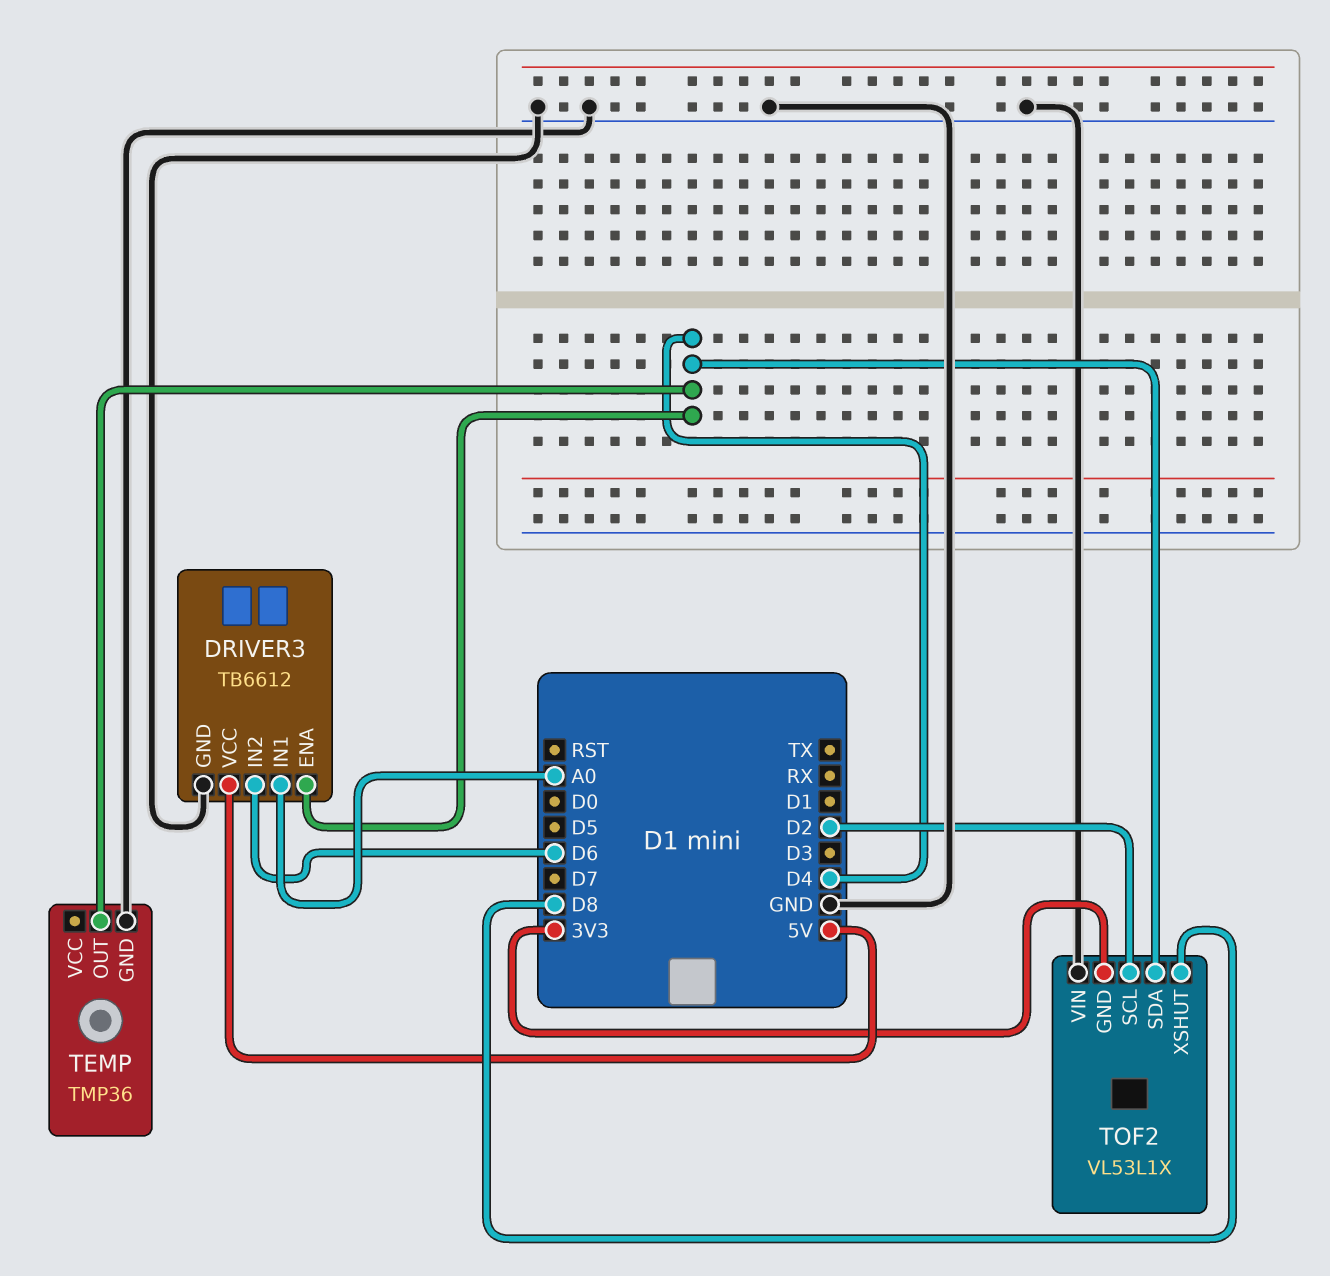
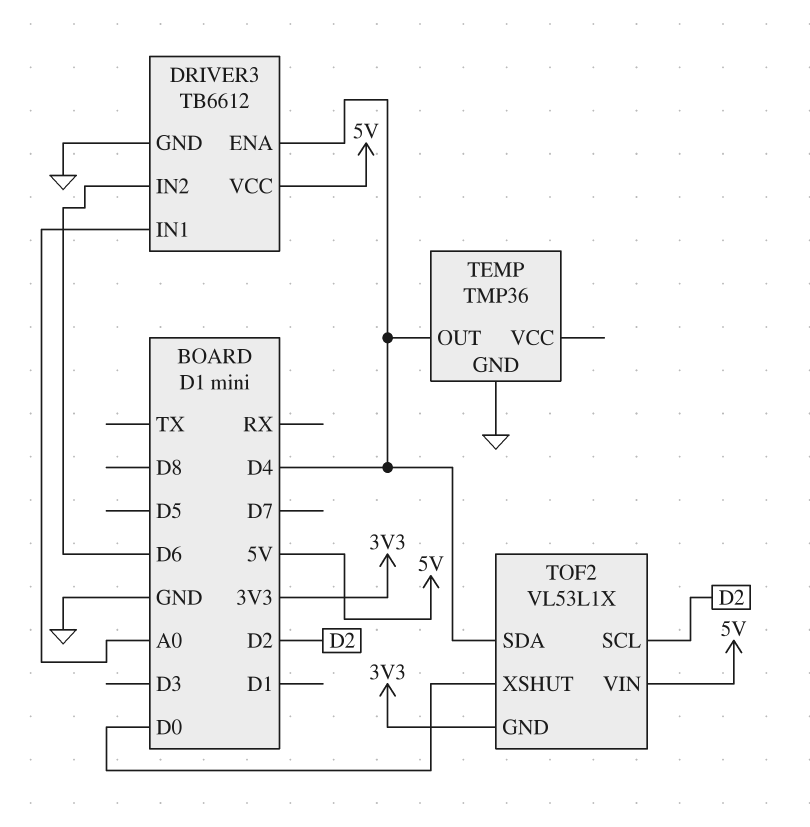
TOF2 pin VIN: GND -> 5V
TOF2 pin XSHUT: D8 -> D0

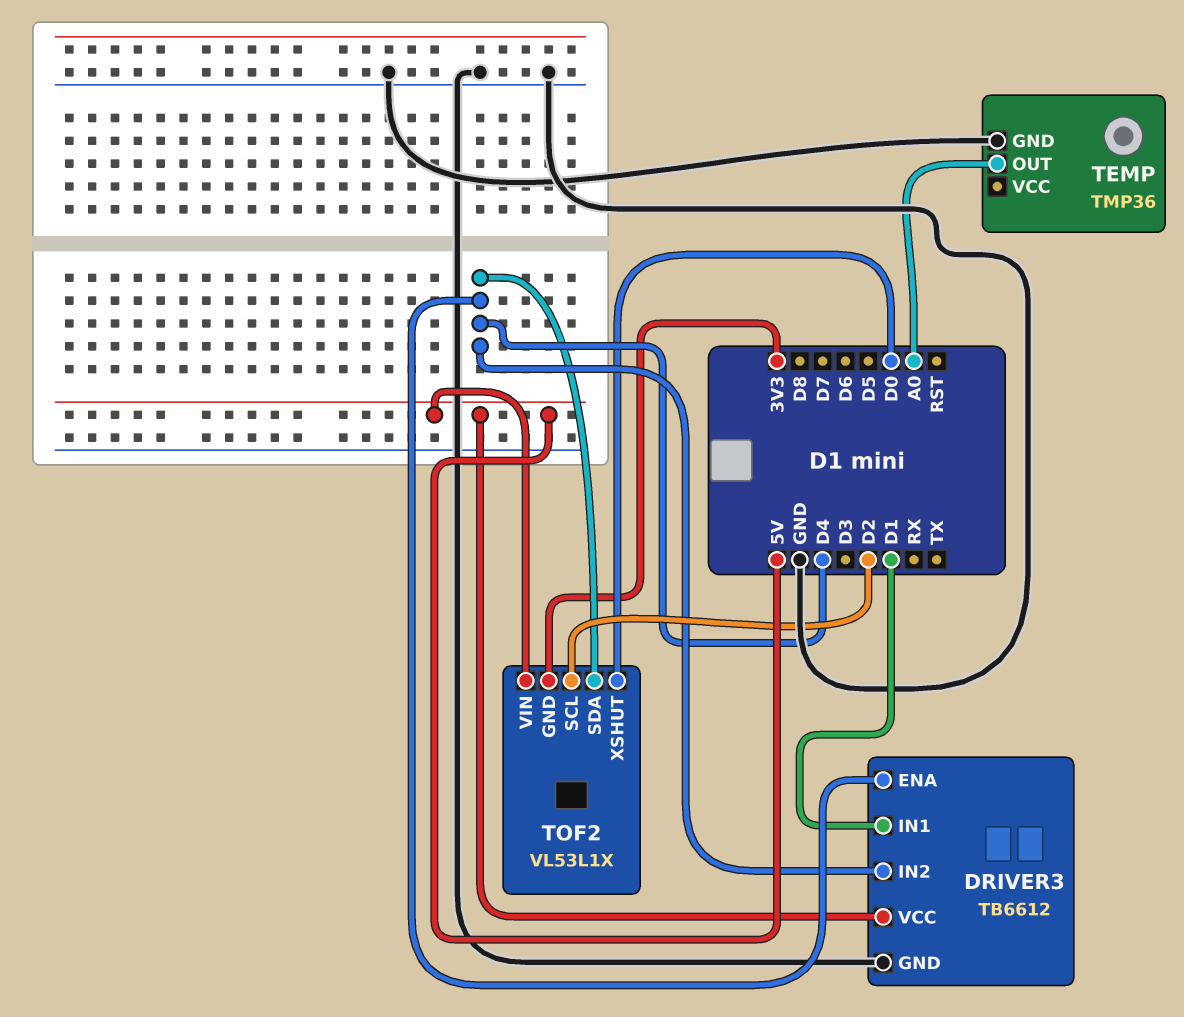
DRIVER3 pin IN1: A0 -> D1
DRIVER3 pin IN2: D6 -> D4
TEMP pin OUT: D4 -> A0

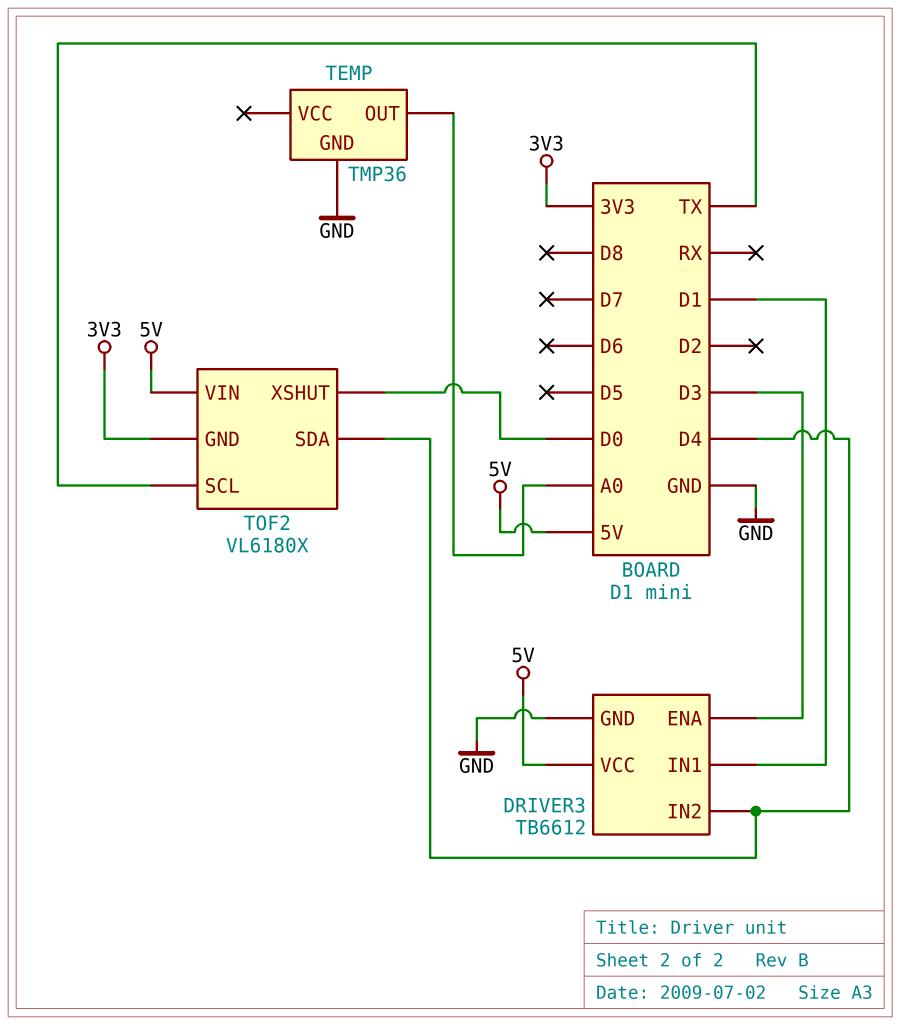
DRIVER3 pin ENA: D4 -> D3
TOF2: VL53L1X -> VL6180X
TOF2 pin SCL: D2 -> TX

